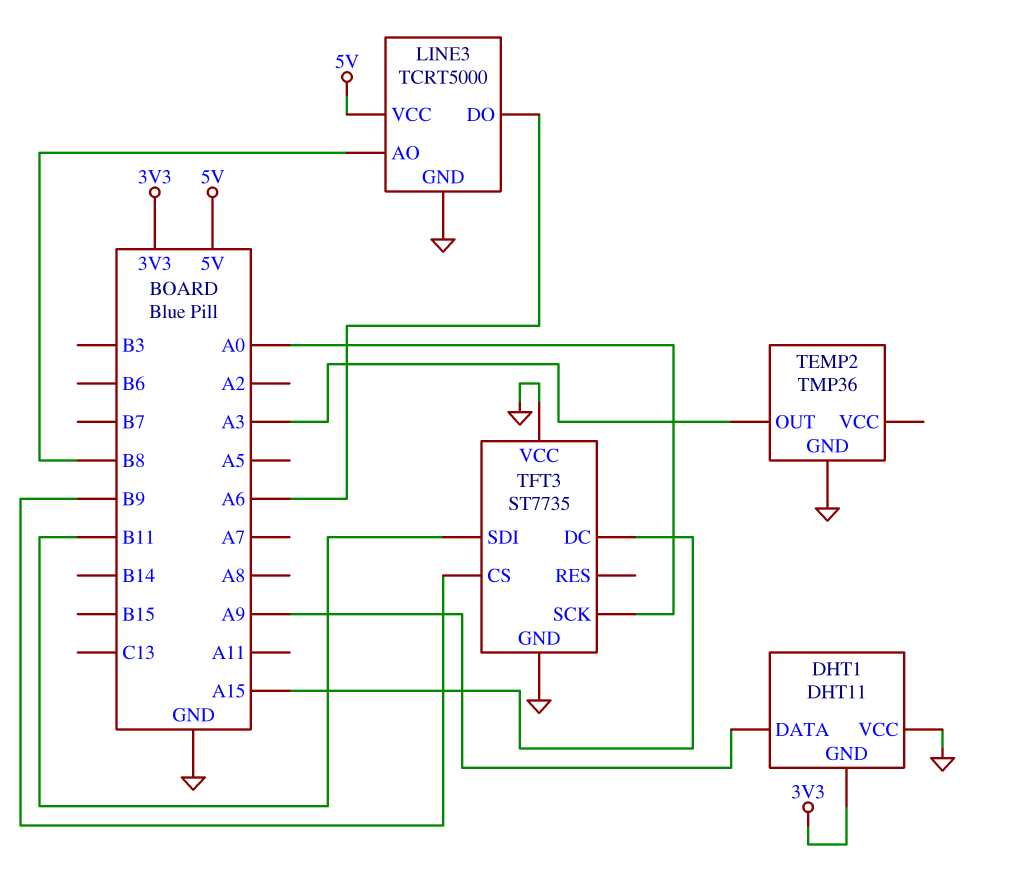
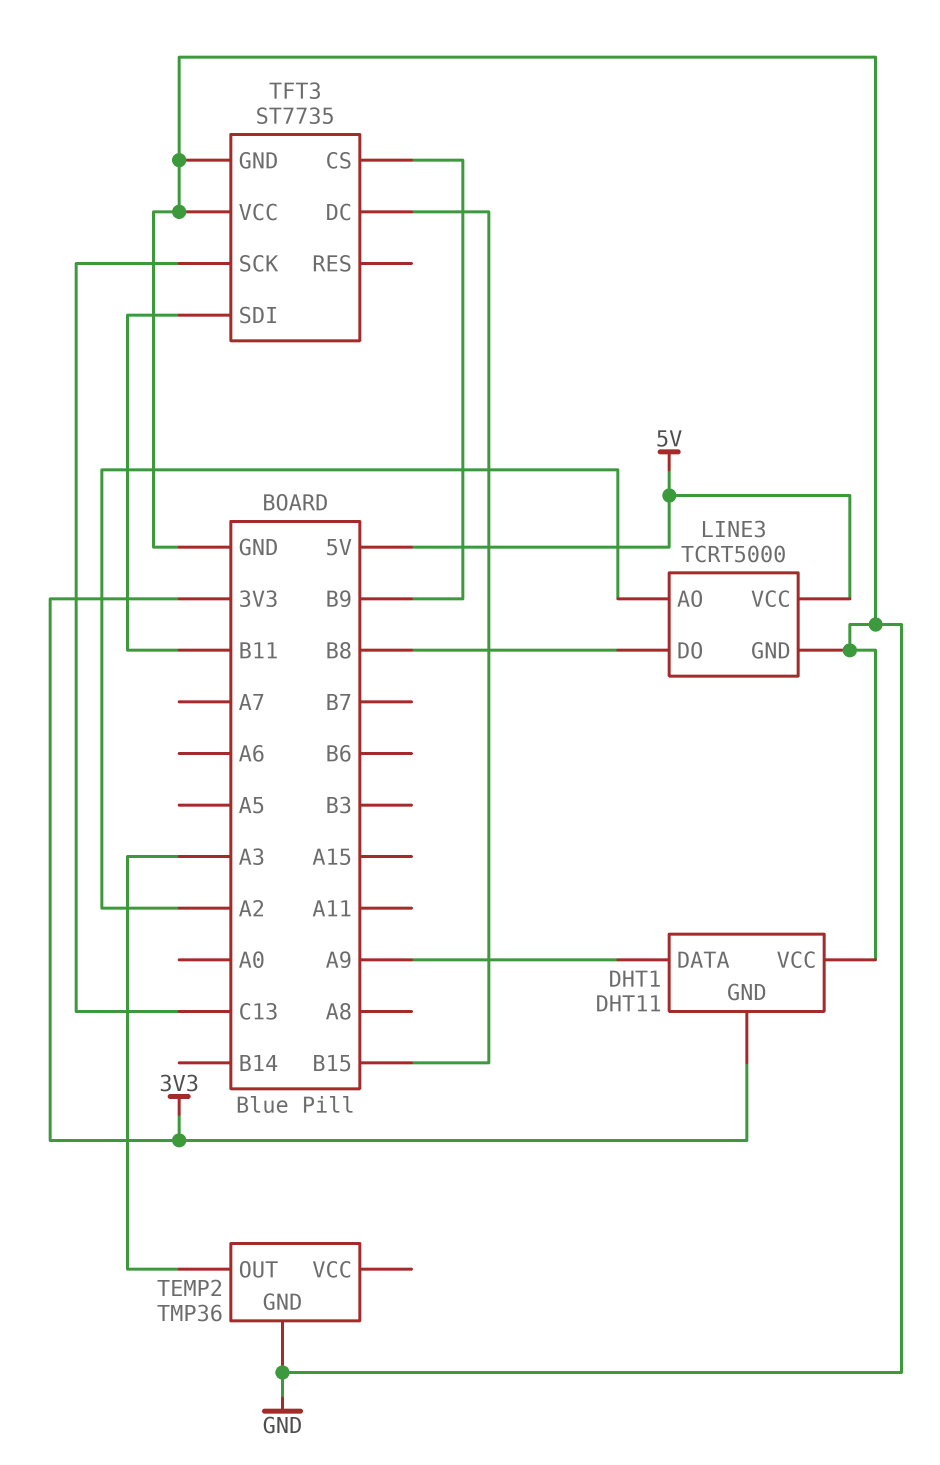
LINE3 pin AO: B8 -> A2
LINE3 pin DO: A6 -> B8
TFT3 pin DC: A15 -> B15
TFT3 pin SCK: A0 -> C13

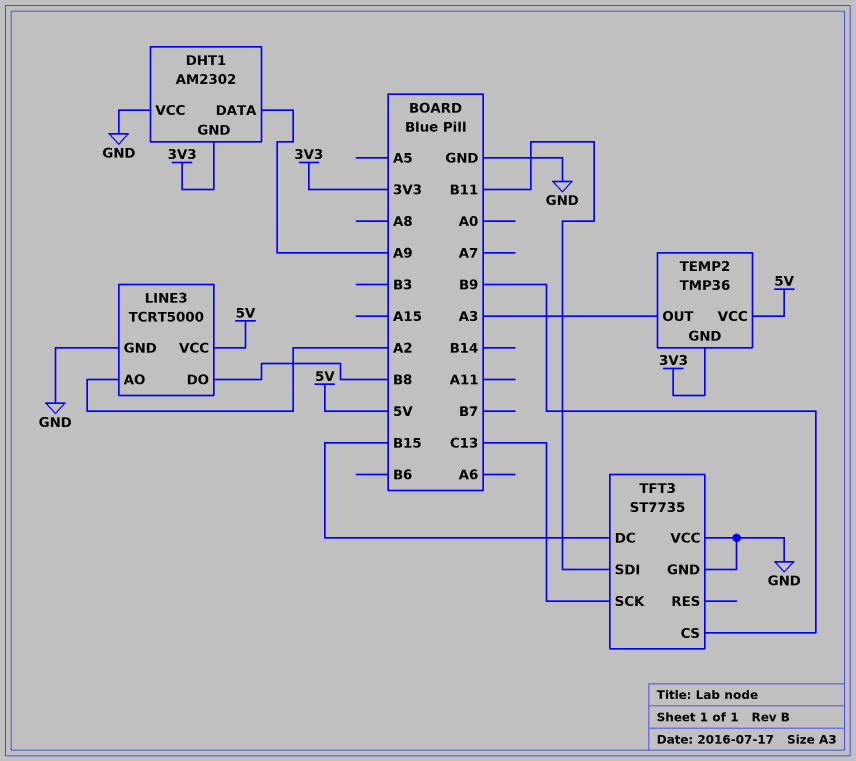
DHT1: DHT11 -> AM2302
TEMP2 pin GND: GND -> 3V3
TEMP2 pin VCC: none -> 5V

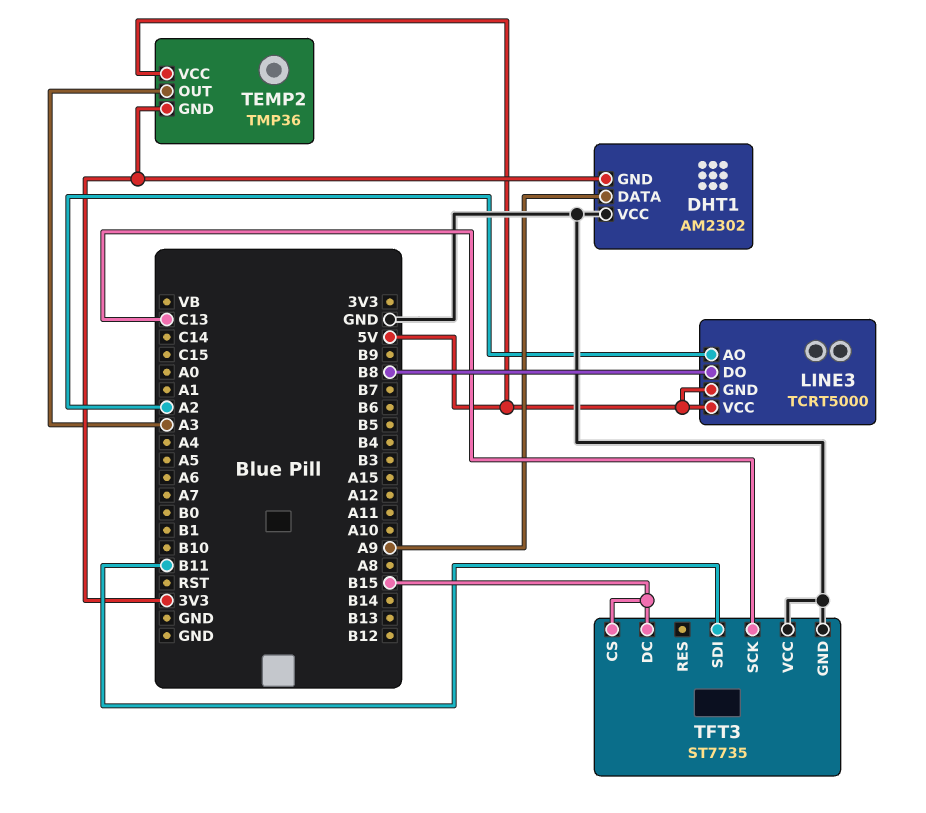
LINE3 pin GND: GND -> 5V
TFT3 pin CS: B9 -> B15

